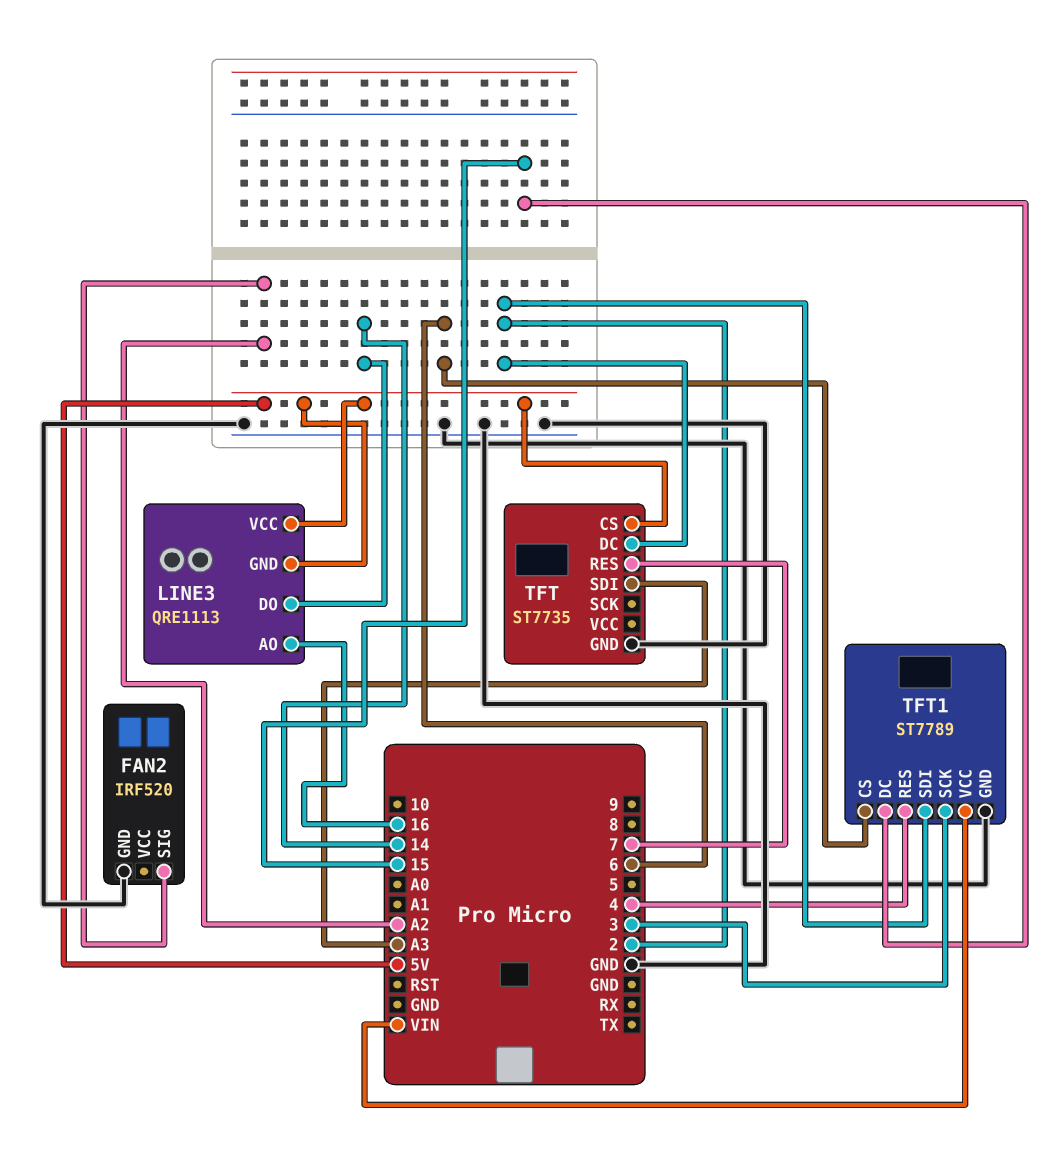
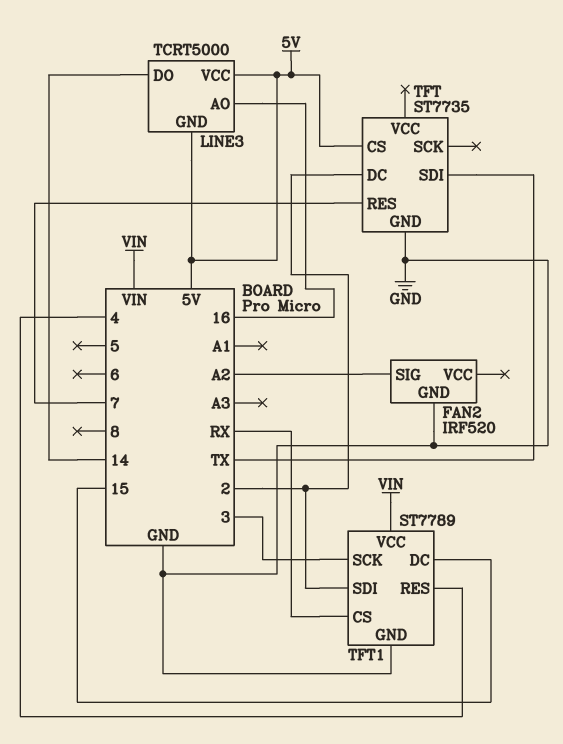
LINE3: QRE1113 -> TCRT5000
TFT pin SDI: A3 -> TX
TFT1 pin CS: 6 -> RX

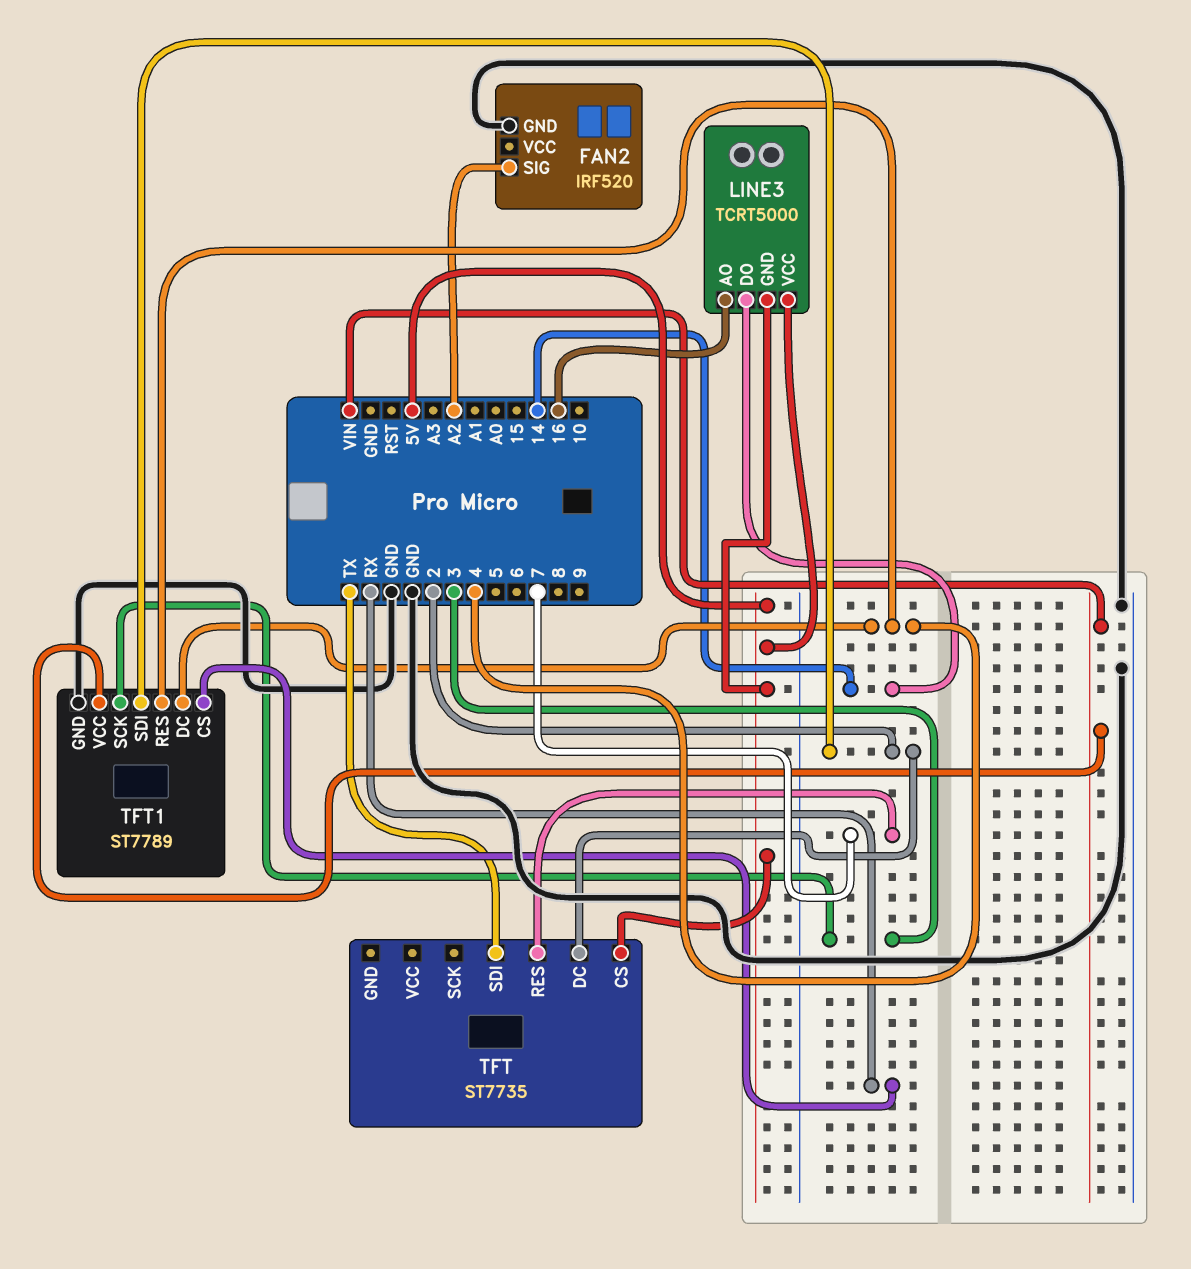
TFT pin GND: GND -> none
TFT1 pin DC: 15 -> 4

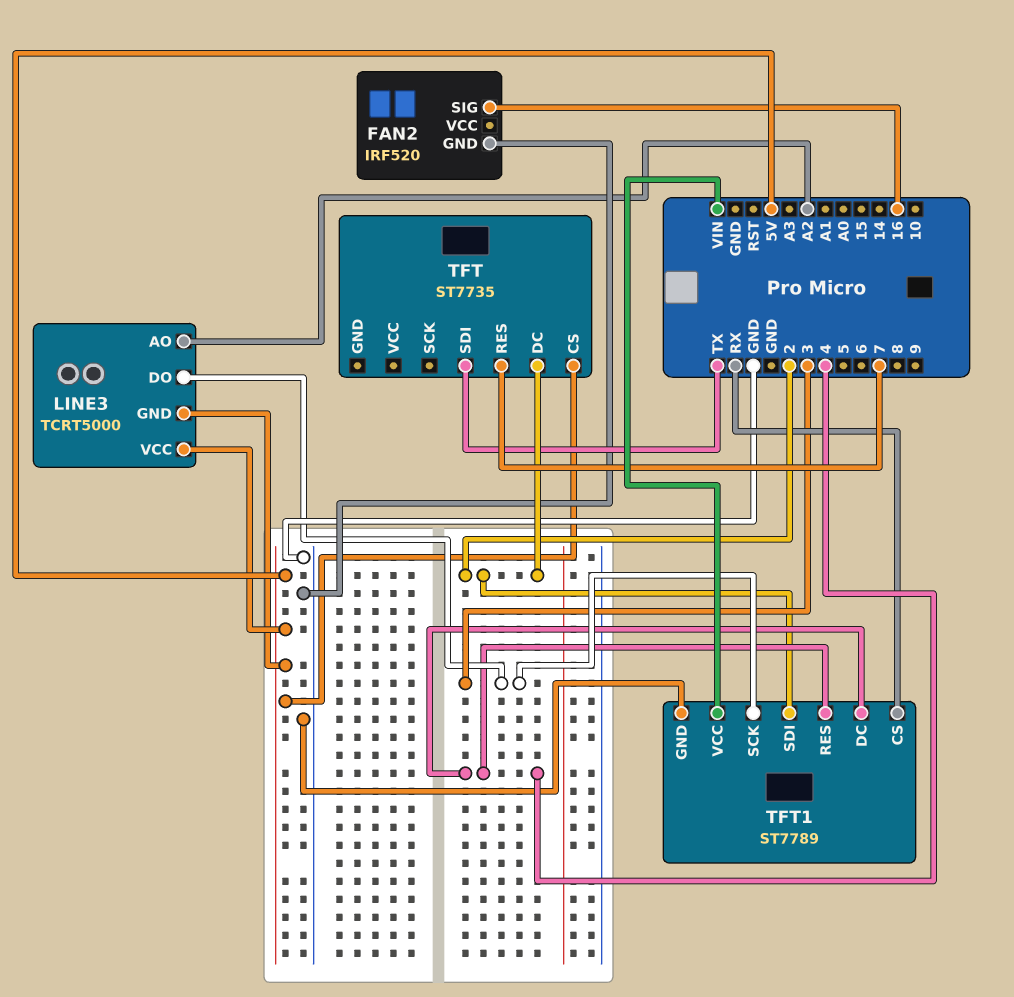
FAN2 pin SIG: A2 -> 16
LINE3 pin AO: 16 -> A2
LINE3 pin DO: 14 -> 3

